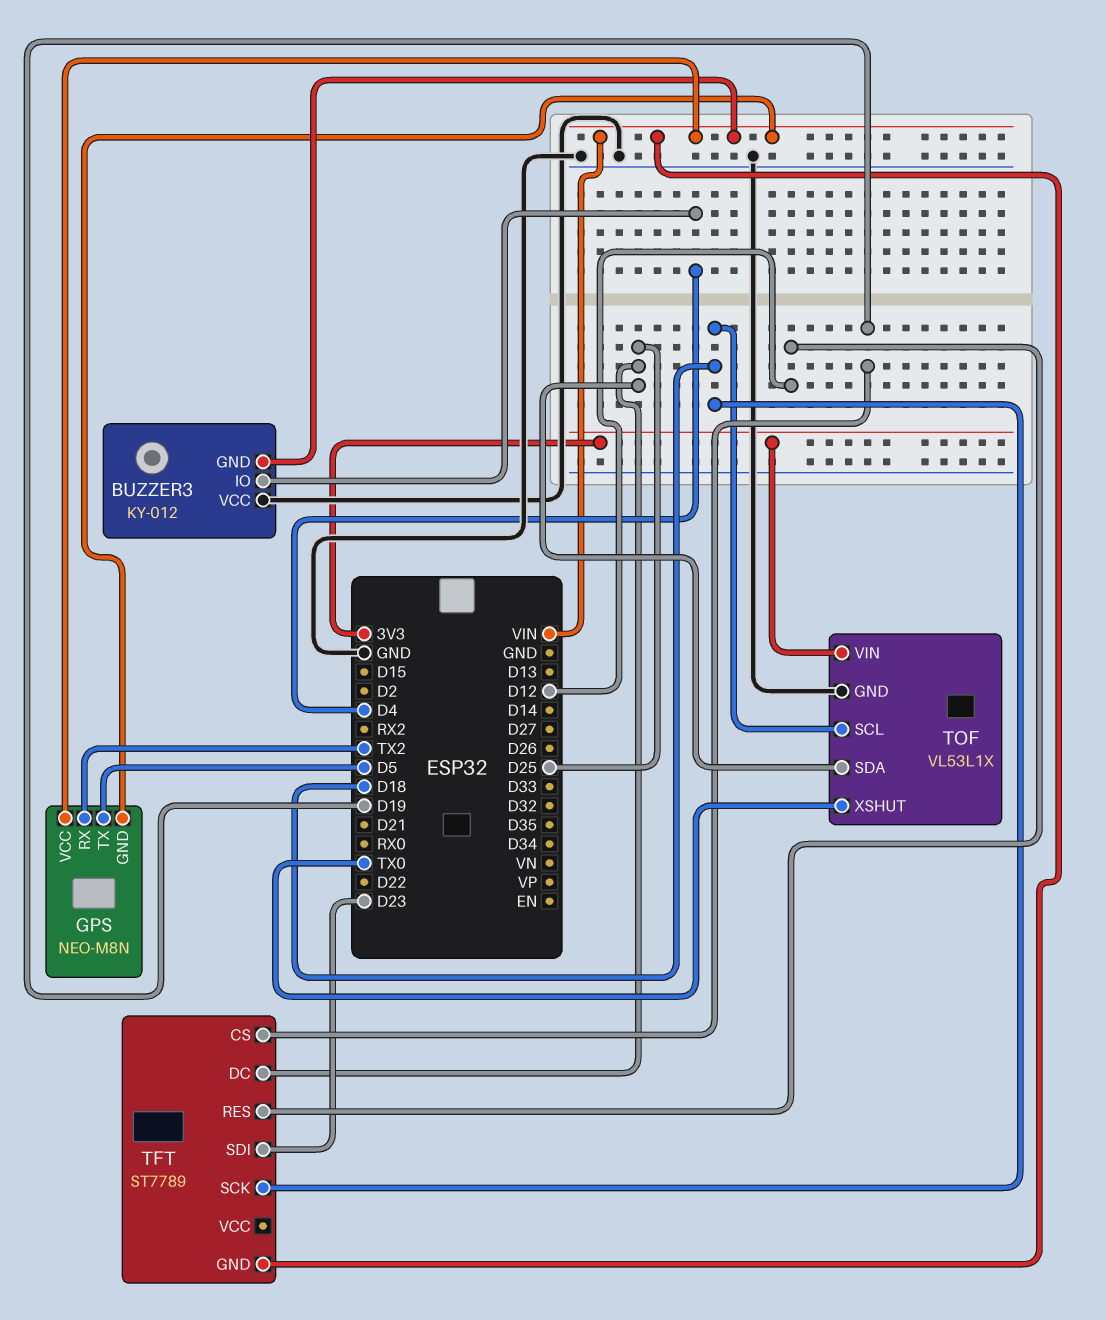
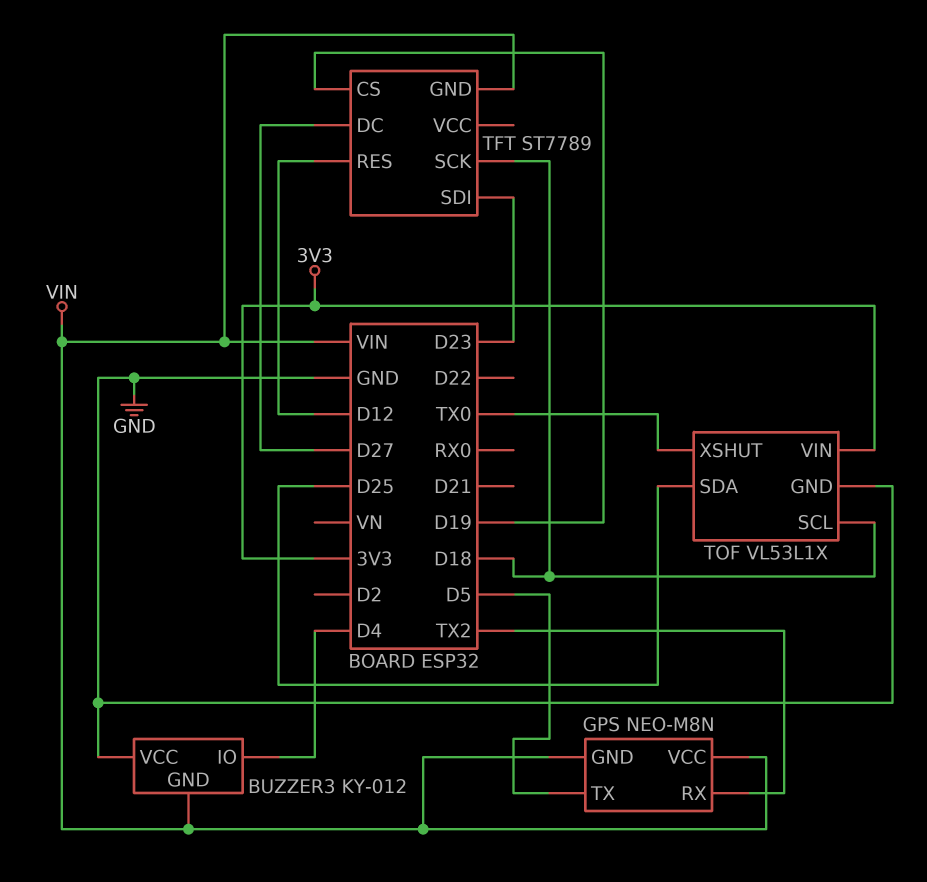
TFT pin DC: D25 -> D27

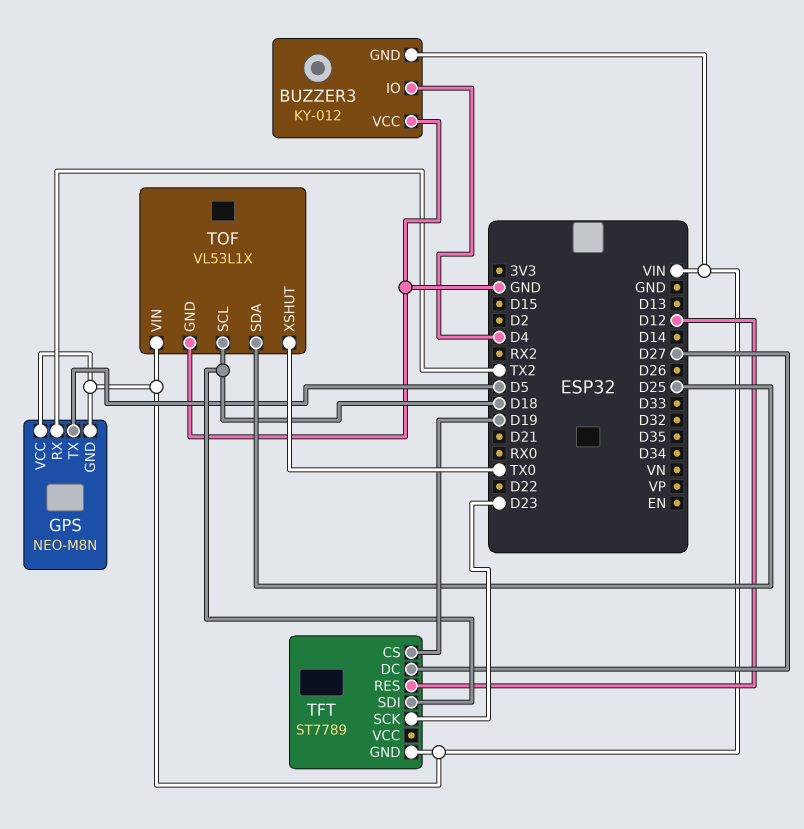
TFT pin SCK: D18 -> D23
TFT pin SDI: D23 -> D18
TOF pin VIN: 3V3 -> VIN

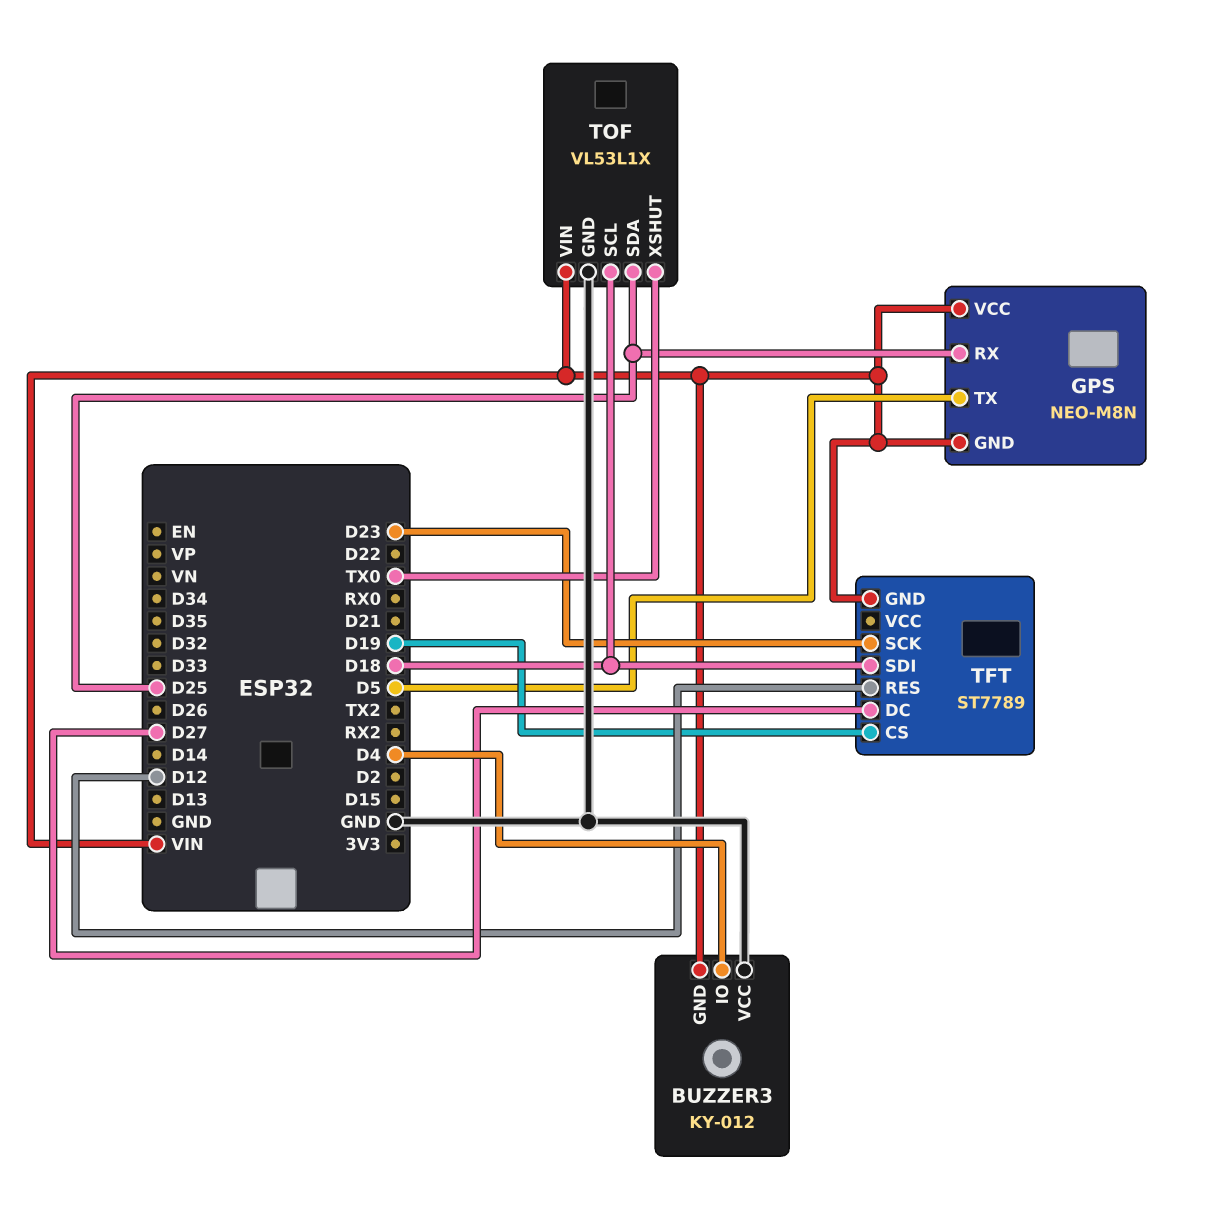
GPS pin RX: TX2 -> D25

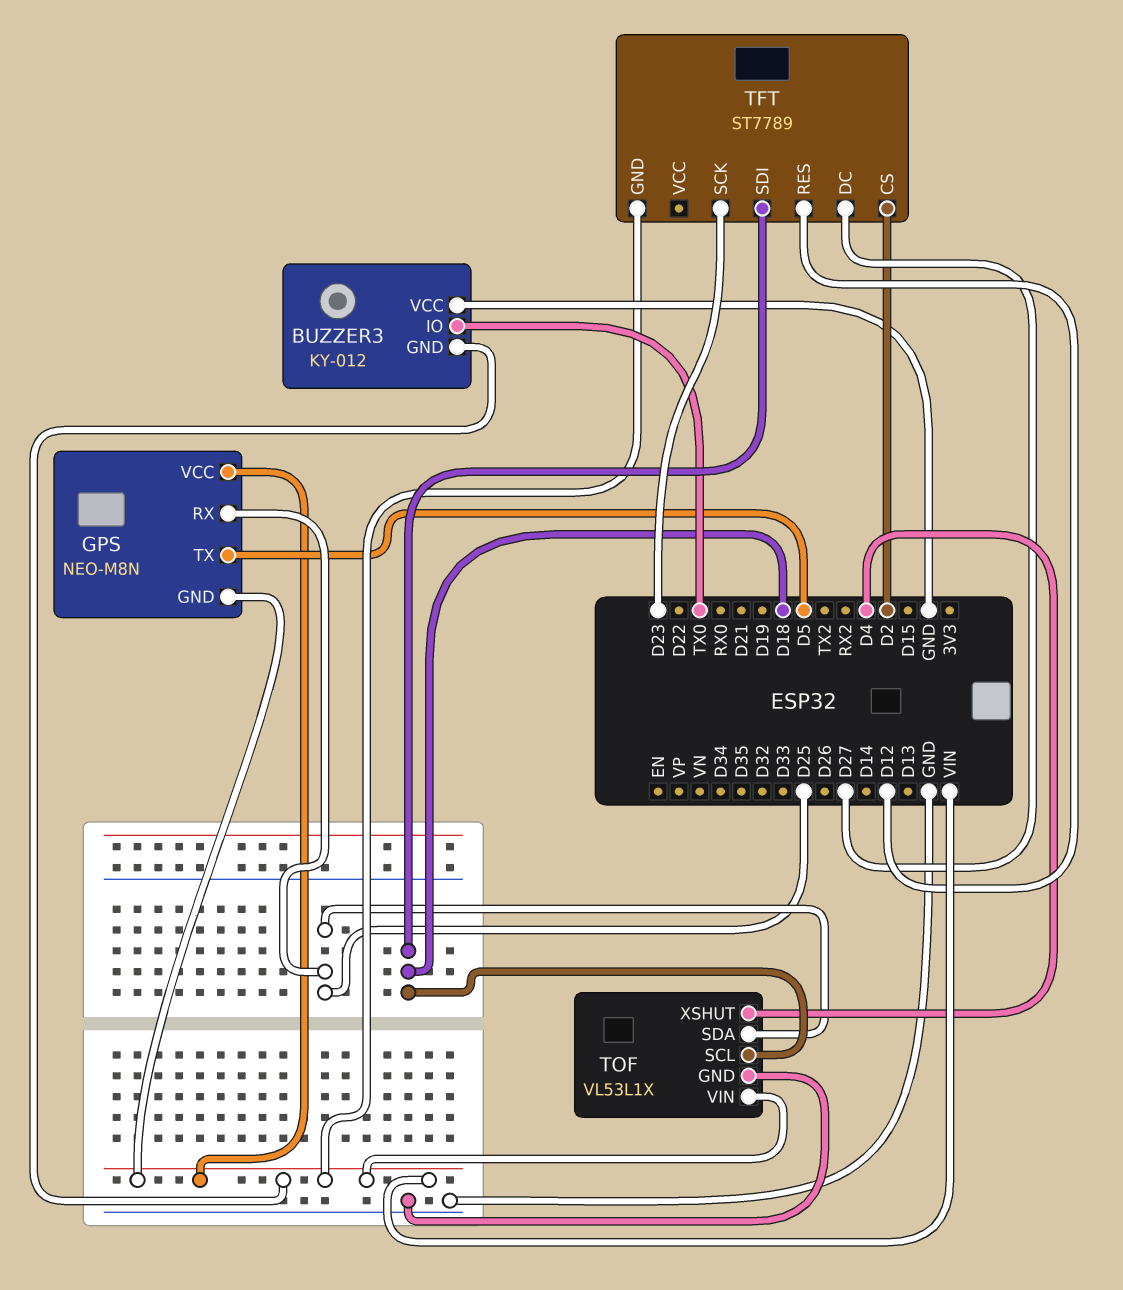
BUZZER3 pin IO: D4 -> TX0
TFT pin CS: D19 -> D2
TOF pin XSHUT: TX0 -> D4

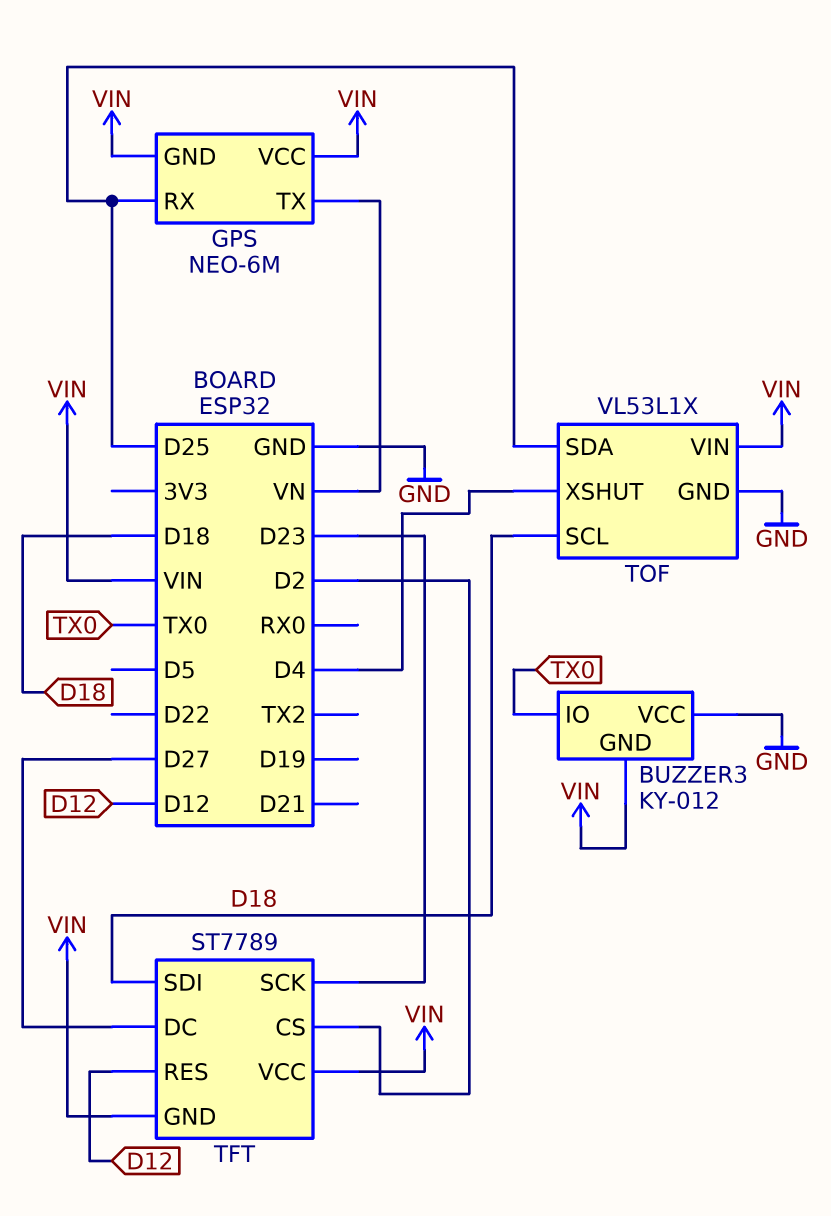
GPS: NEO-M8N -> NEO-6M
GPS pin TX: D5 -> VN
TFT pin VCC: none -> VIN

